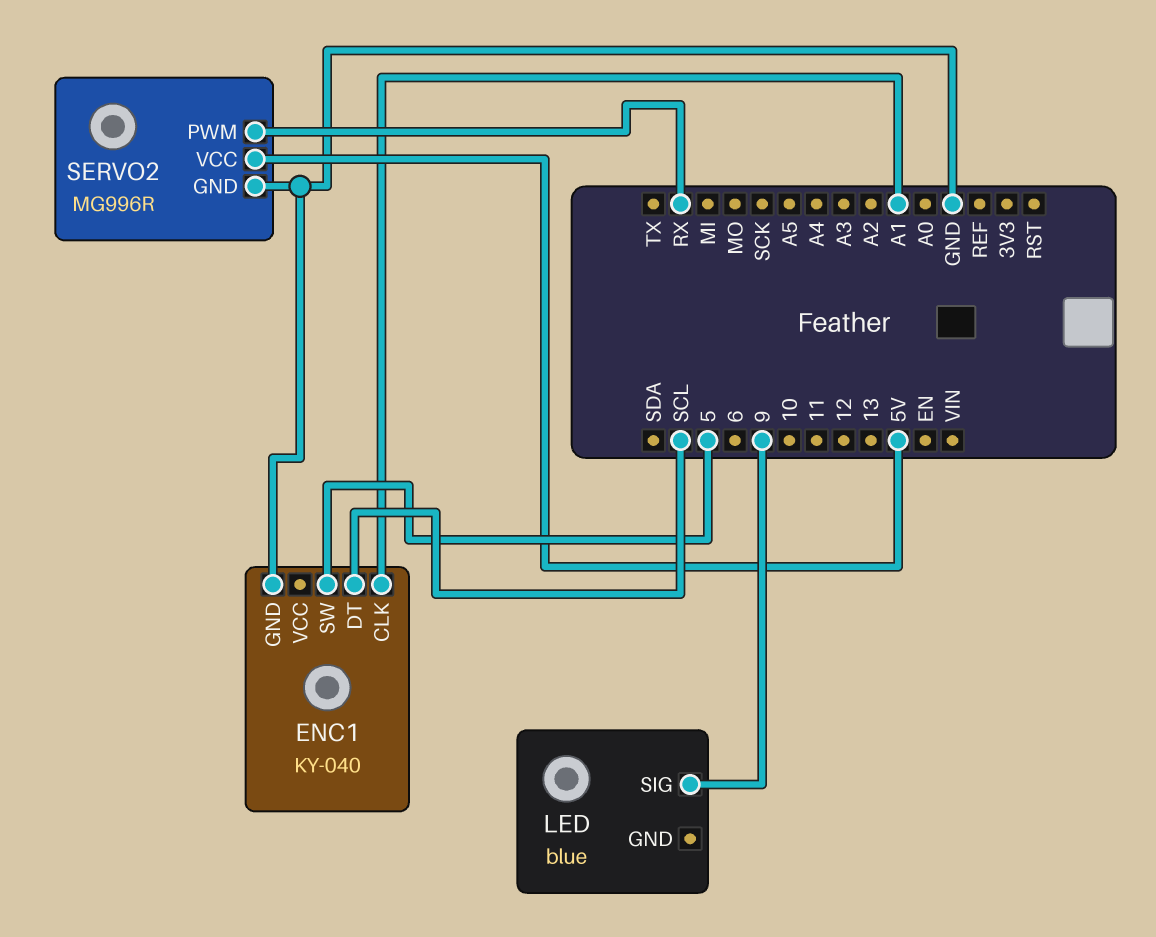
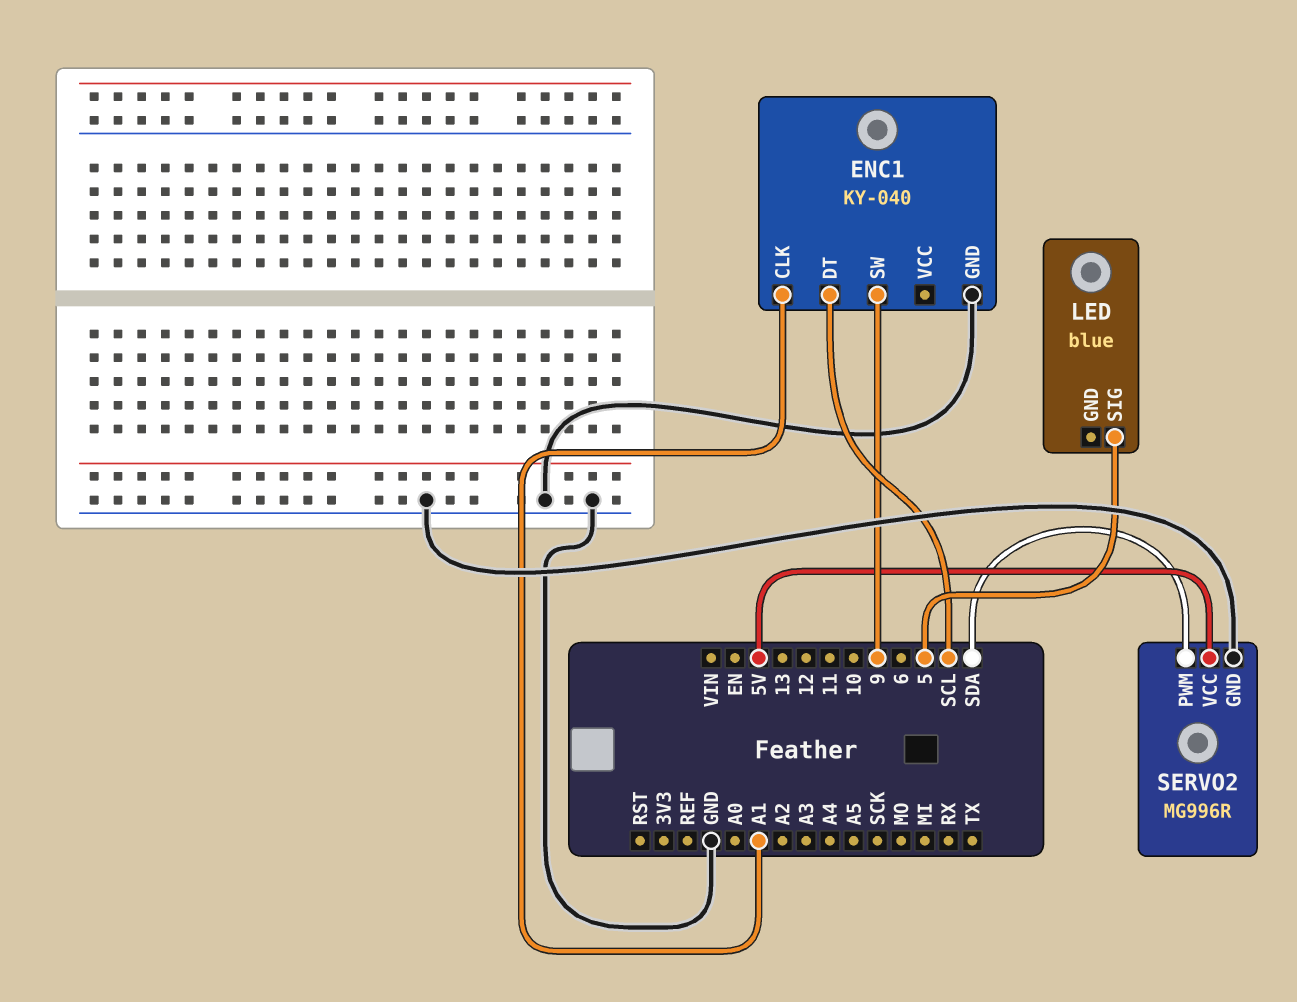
ENC1 pin SW: 5 -> 9
LED pin SIG: 9 -> 5
SERVO2 pin PWM: RX -> SDA

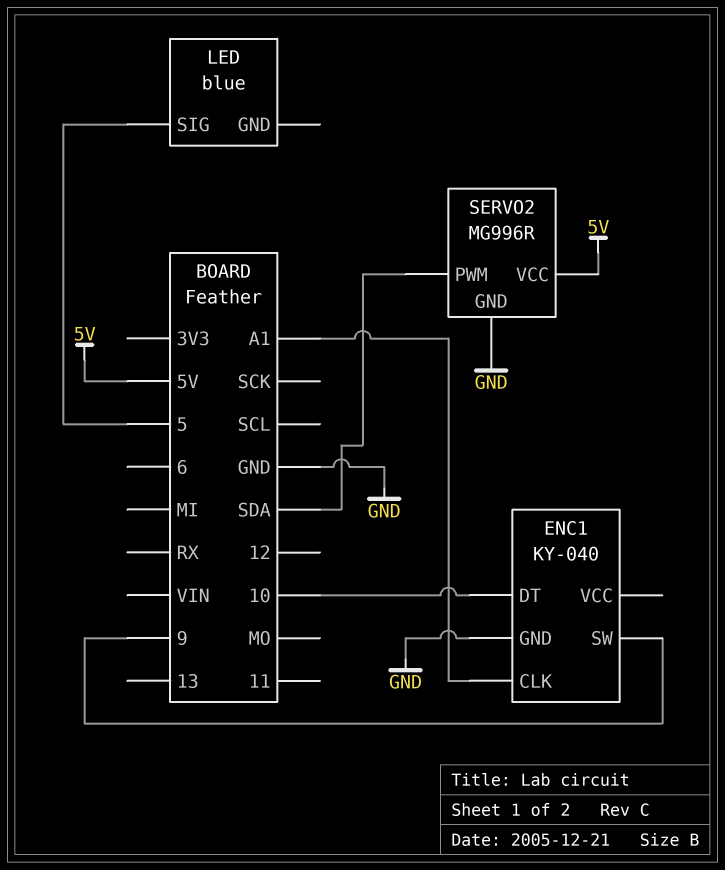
ENC1 pin DT: SCL -> 10

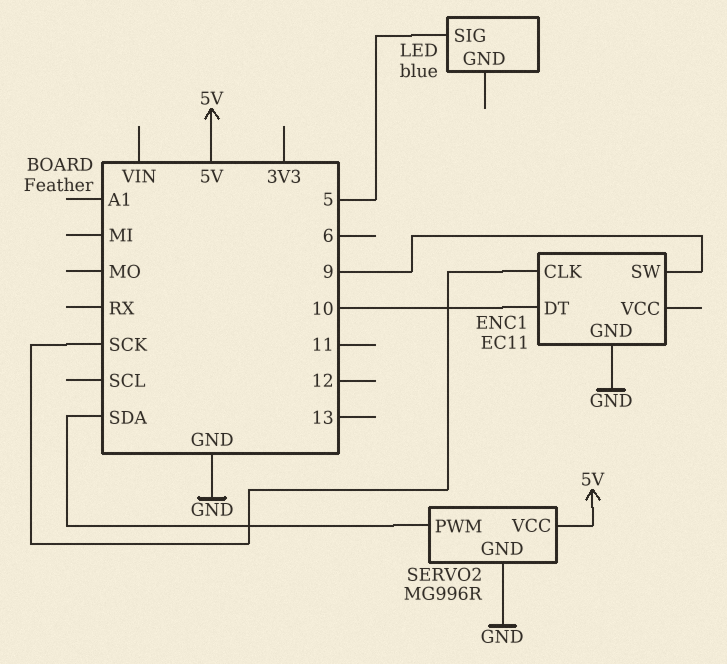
ENC1: KY-040 -> EC11
ENC1 pin CLK: A1 -> SCK

